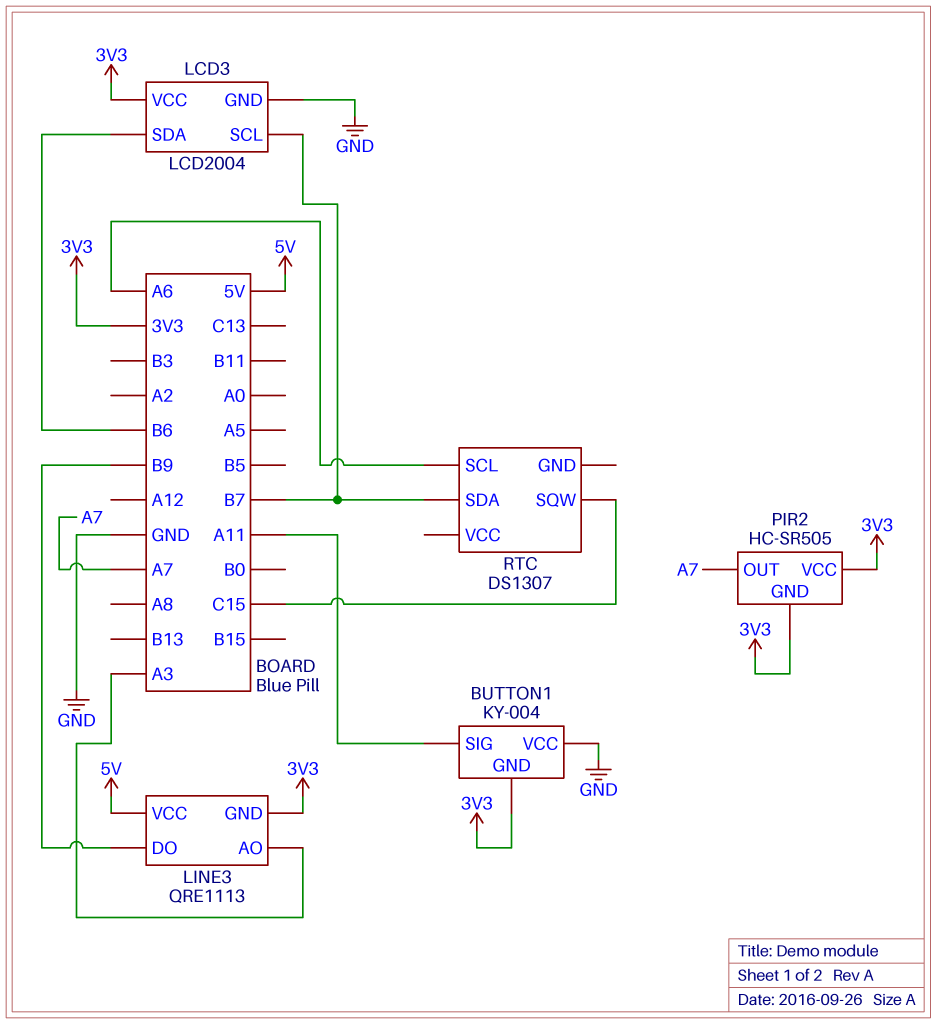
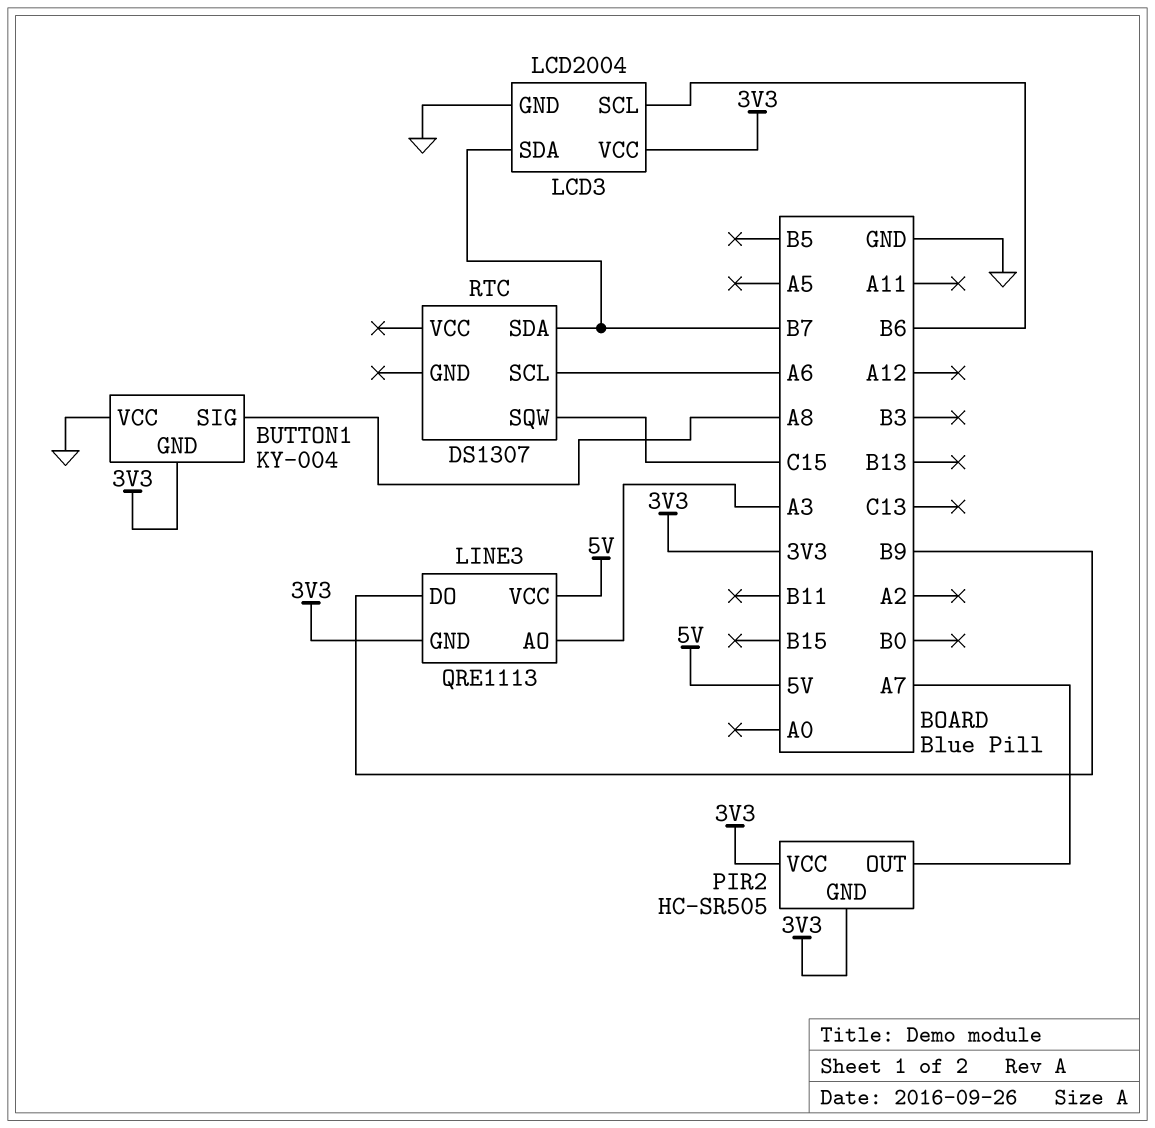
BUTTON1 pin SIG: A11 -> A8
LCD3 pin SCL: B7 -> B6
LCD3 pin SDA: B6 -> B7

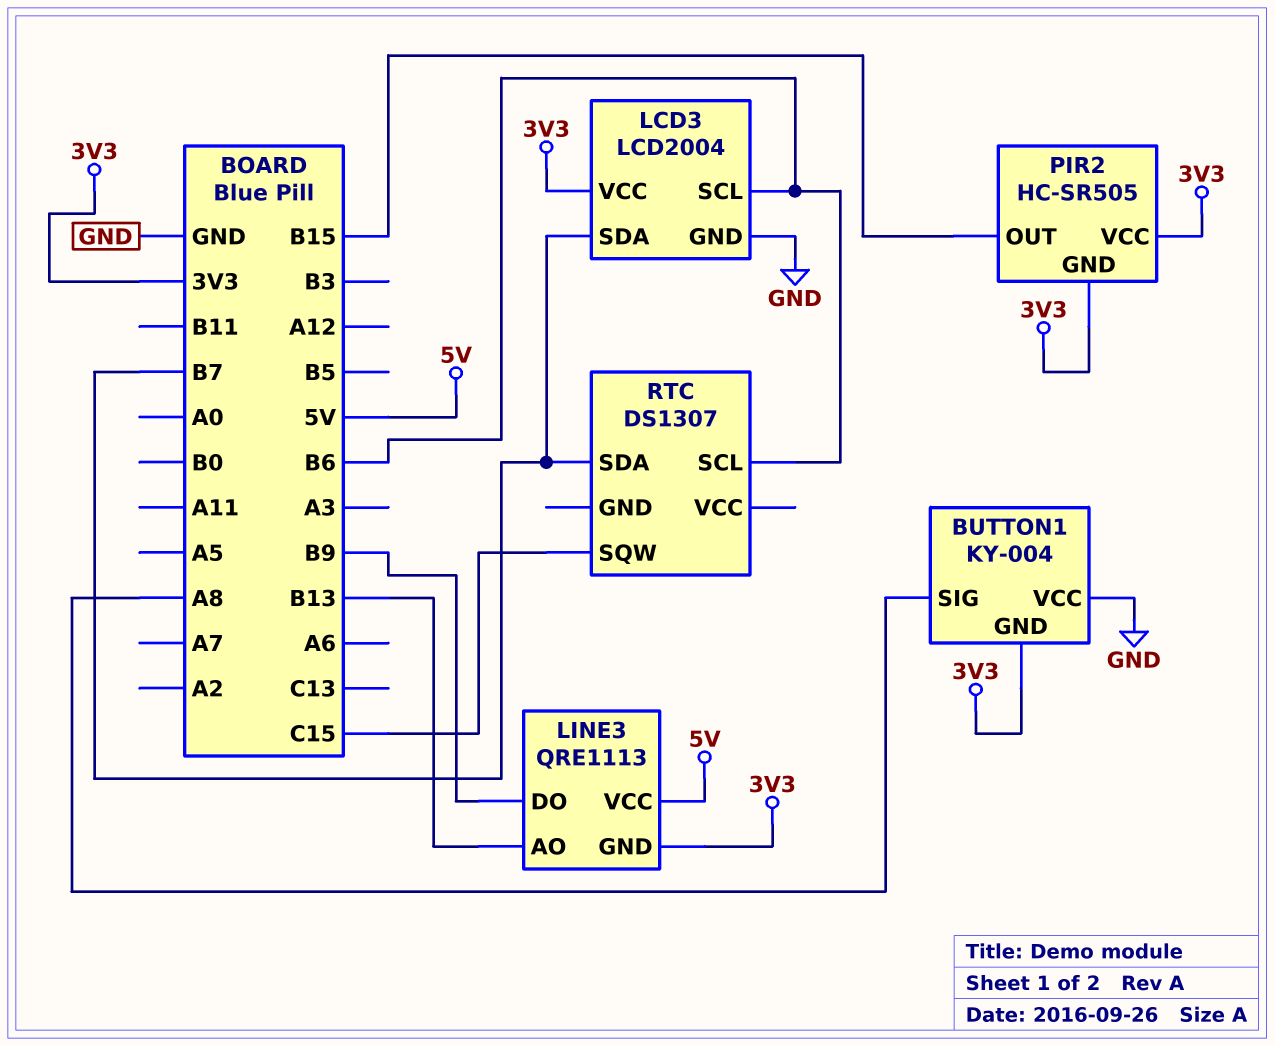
LINE3 pin AO: A3 -> B13
PIR2 pin OUT: A7 -> B15
RTC pin SCL: A6 -> B6

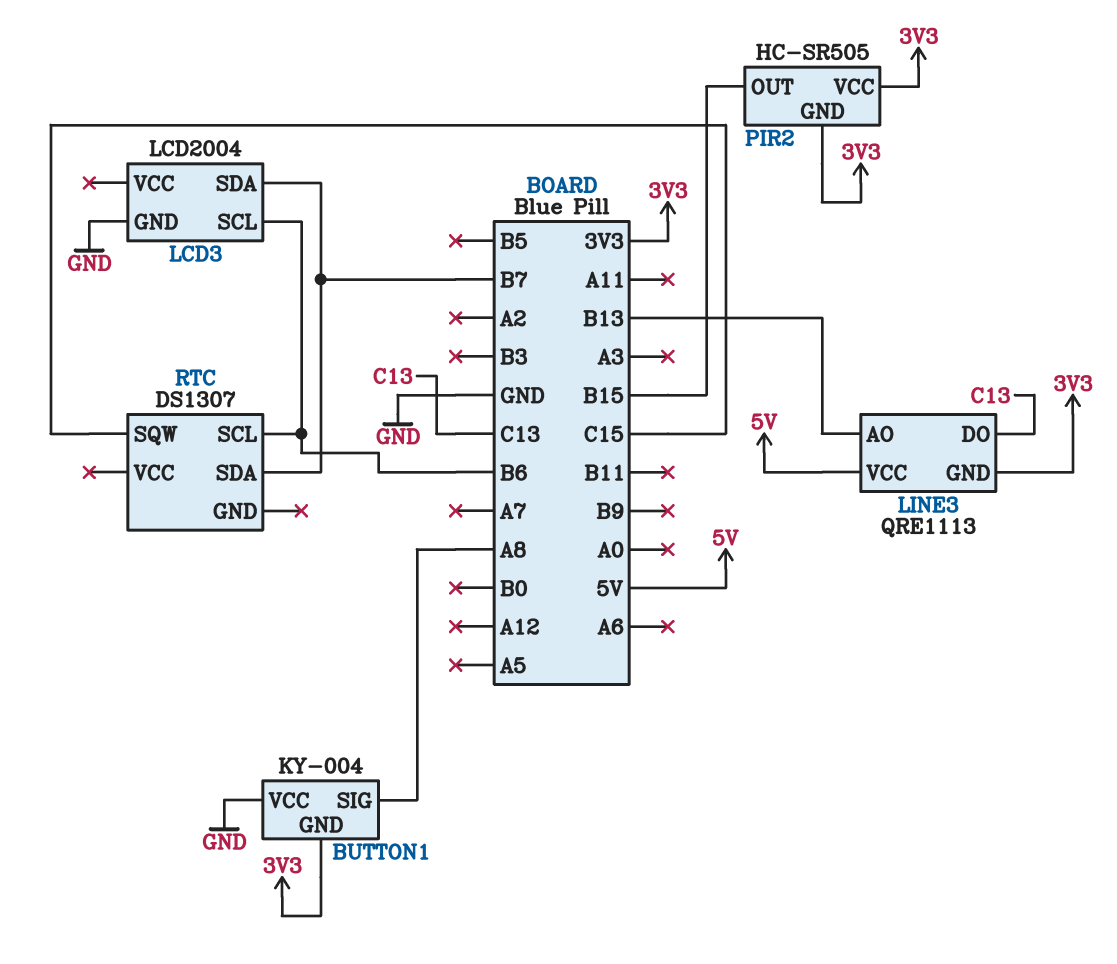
LCD3 pin VCC: 3V3 -> none
LINE3 pin DO: B9 -> C13

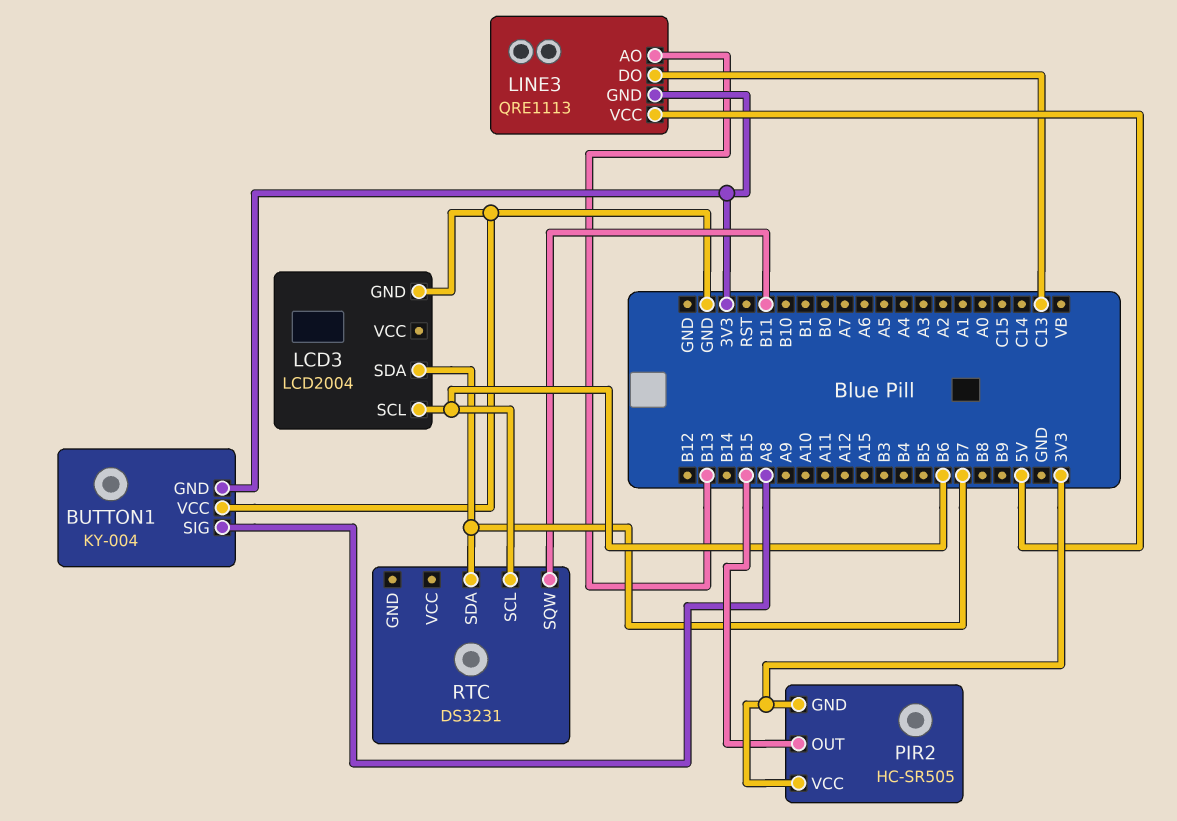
RTC: DS1307 -> DS3231
RTC pin SQW: C15 -> B11

